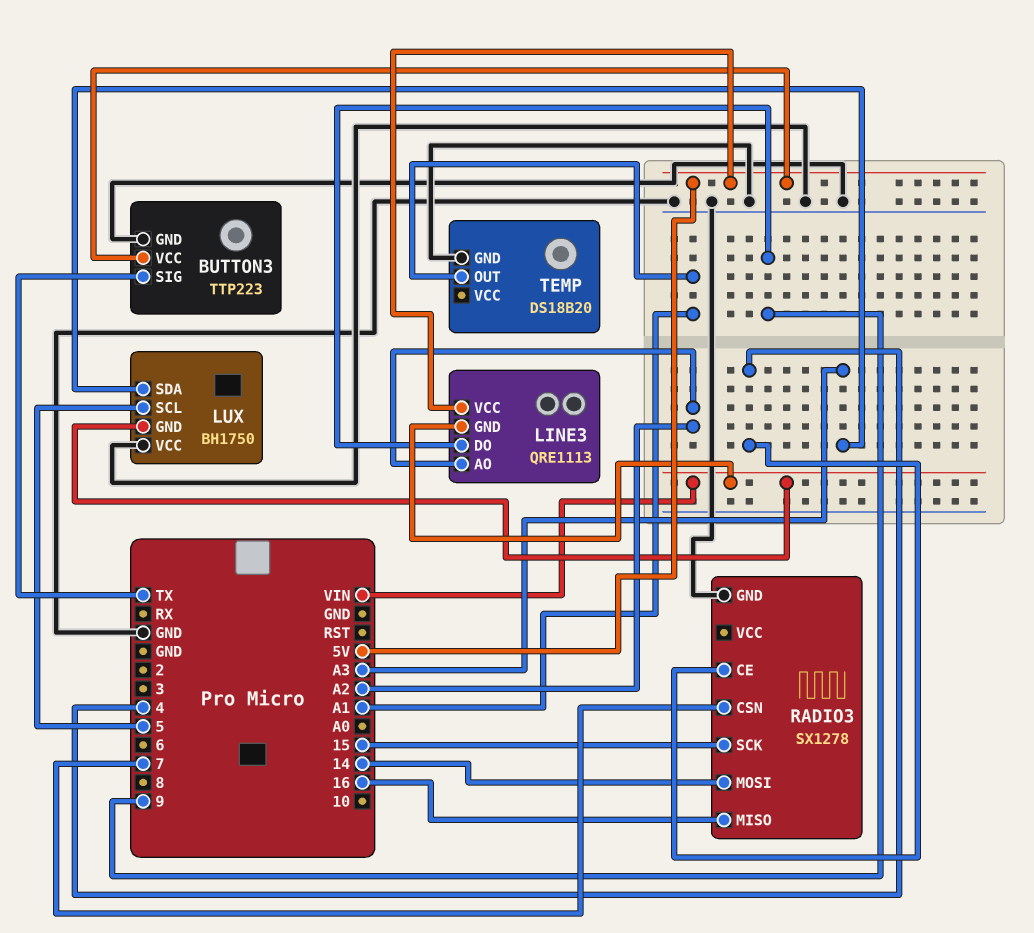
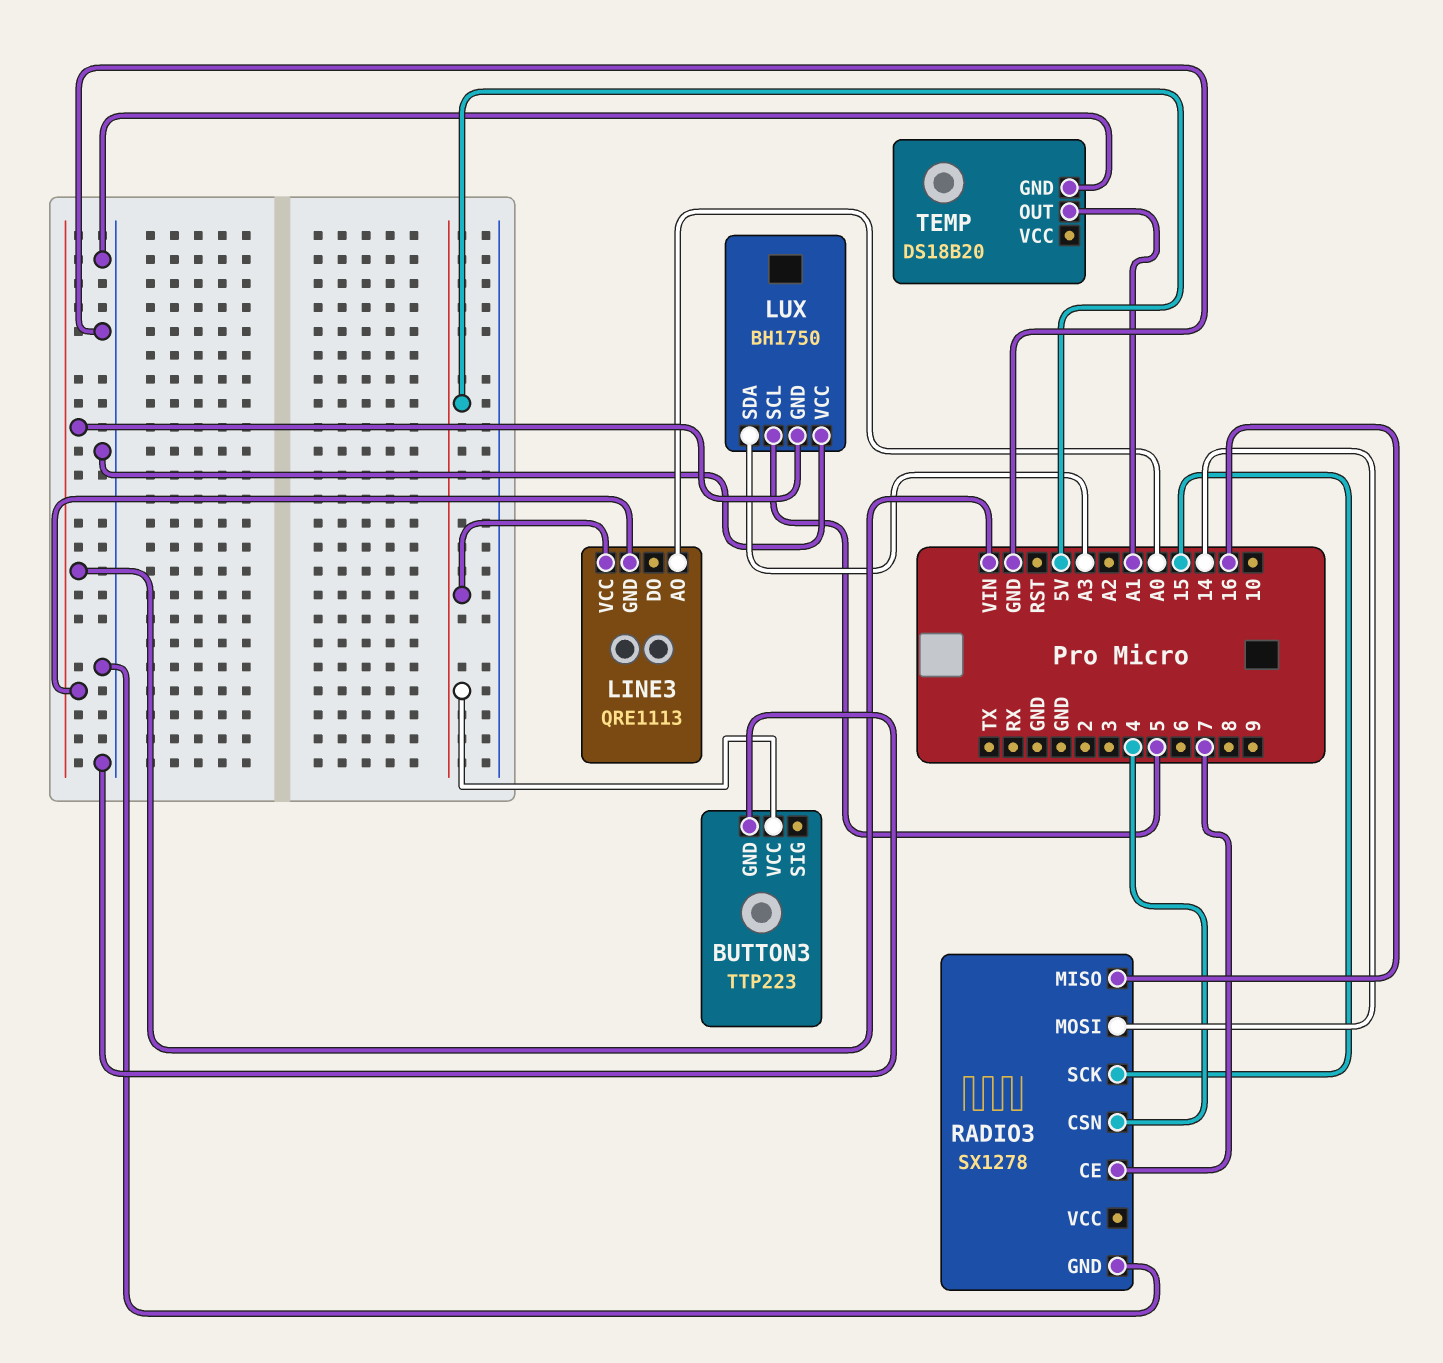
BUTTON3 pin SIG: TX -> none
LINE3 pin AO: A2 -> A0
LINE3 pin DO: 9 -> none
RADIO3 pin CE: 4 -> 7
RADIO3 pin CSN: 7 -> 4

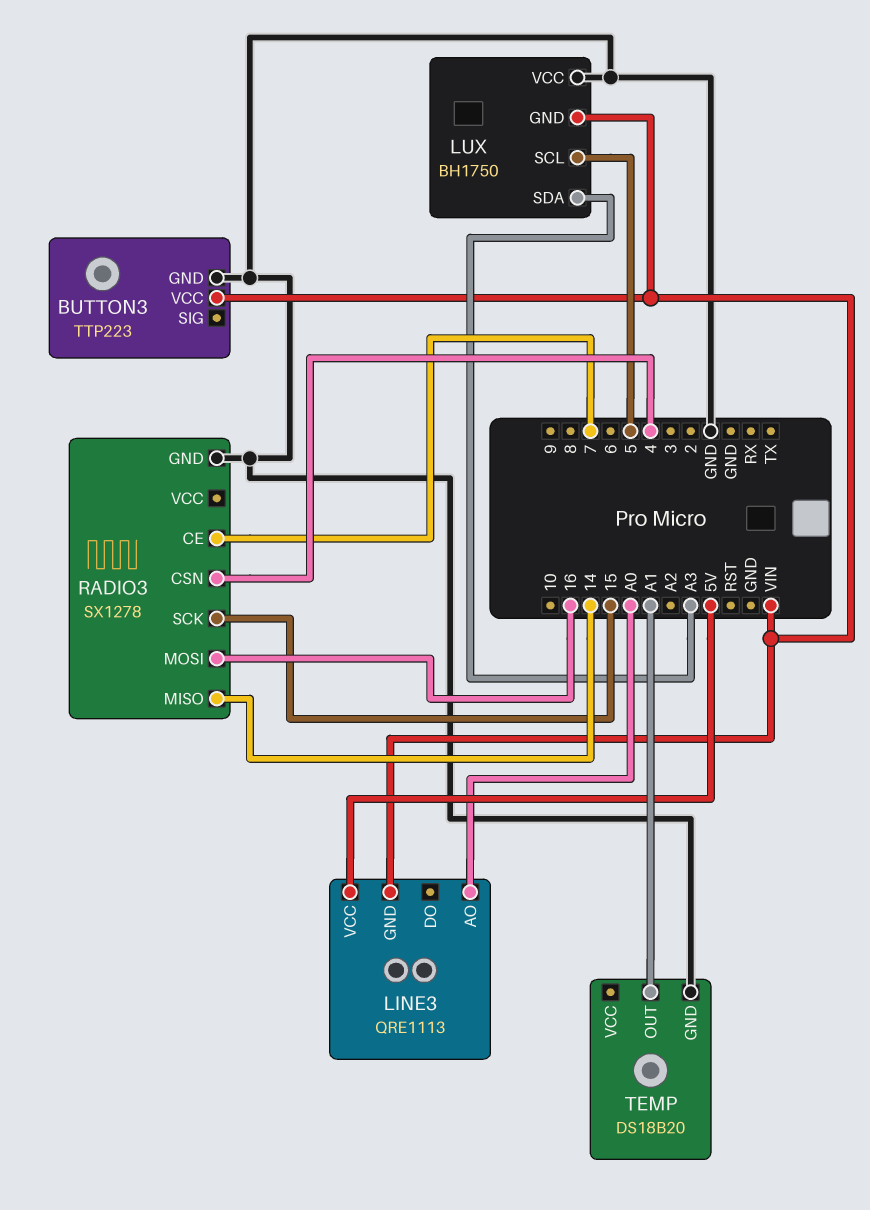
BUTTON3 pin VCC: 5V -> VIN
RADIO3 pin MISO: 16 -> 14
RADIO3 pin MOSI: 14 -> 16

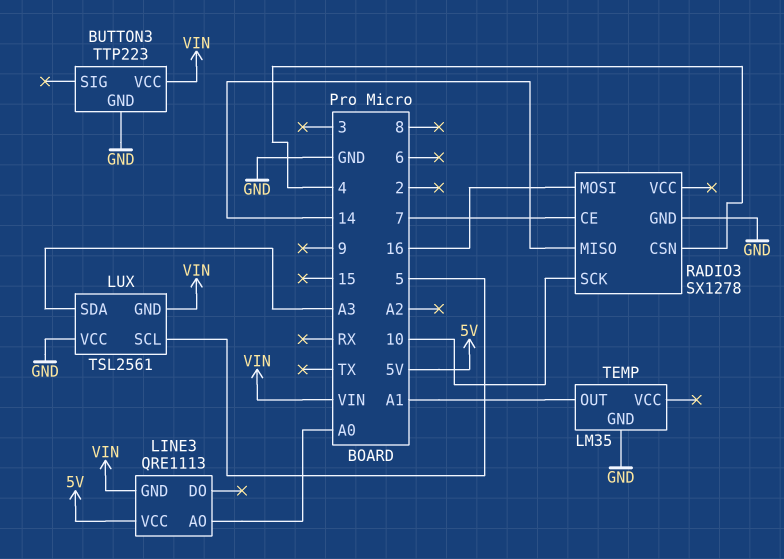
LUX: BH1750 -> TSL2561
RADIO3 pin SCK: 15 -> 10
TEMP: DS18B20 -> LM35

